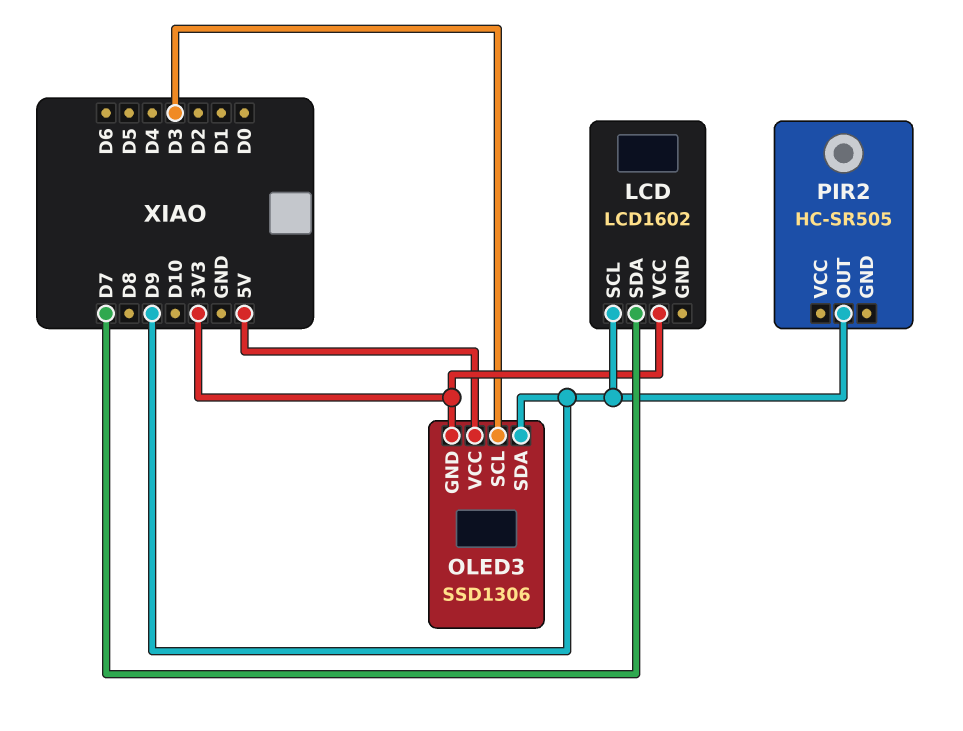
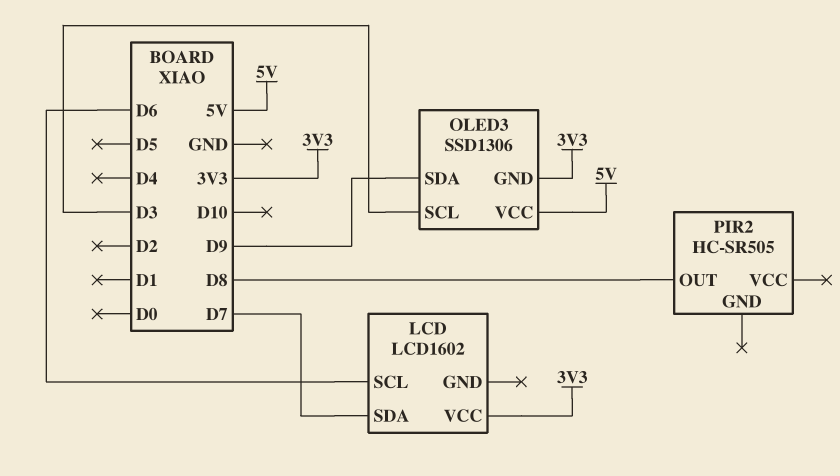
LCD pin SCL: D9 -> D6
PIR2 pin OUT: D9 -> D8

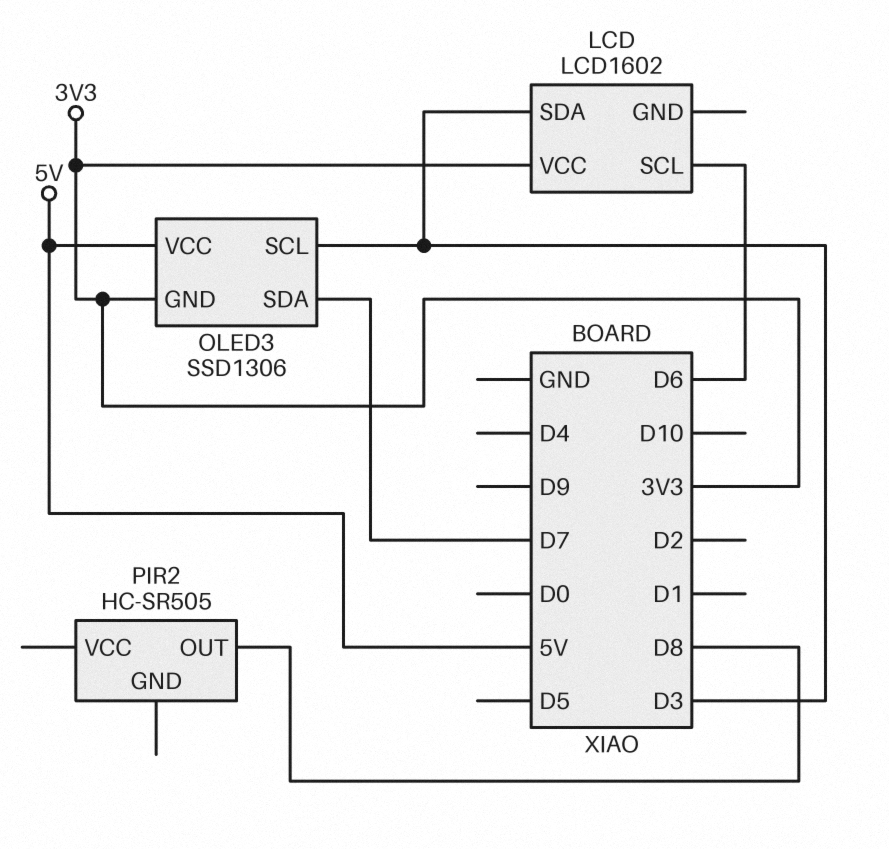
LCD pin SDA: D7 -> D3
OLED3 pin SDA: D9 -> D7

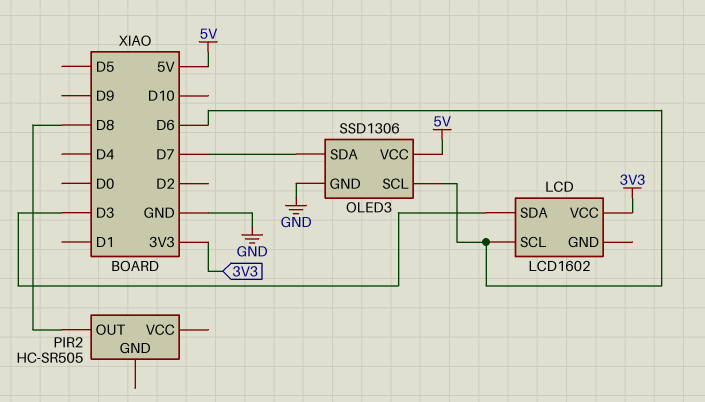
OLED3 pin GND: 3V3 -> GND
OLED3 pin SCL: D3 -> D6

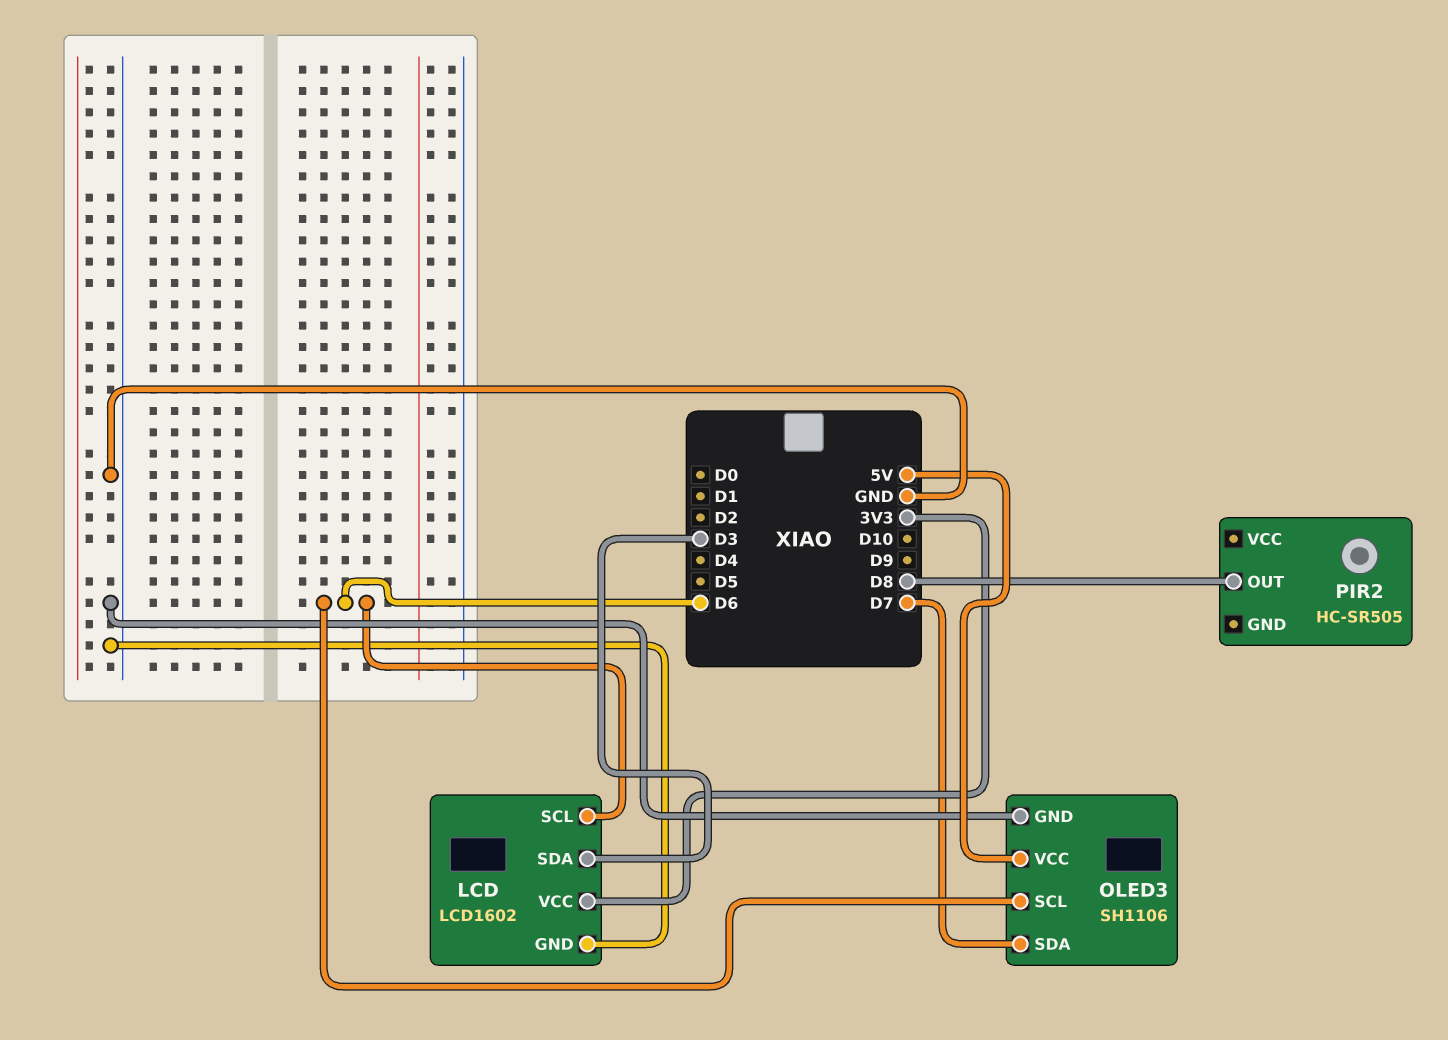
LCD pin GND: none -> GND
OLED3: SSD1306 -> SH1106

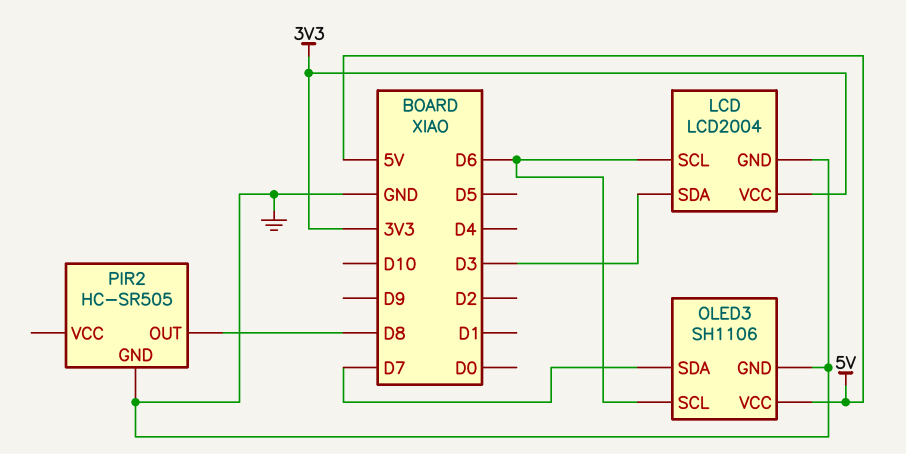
LCD: LCD1602 -> LCD2004
PIR2 pin GND: none -> GND

